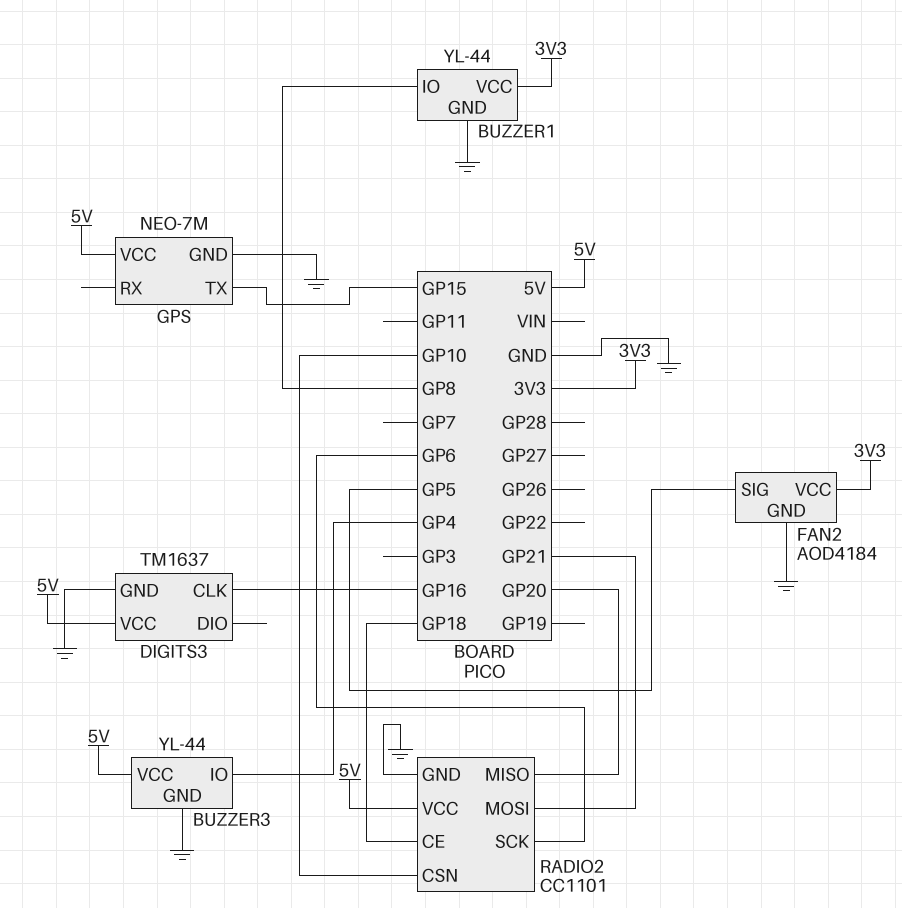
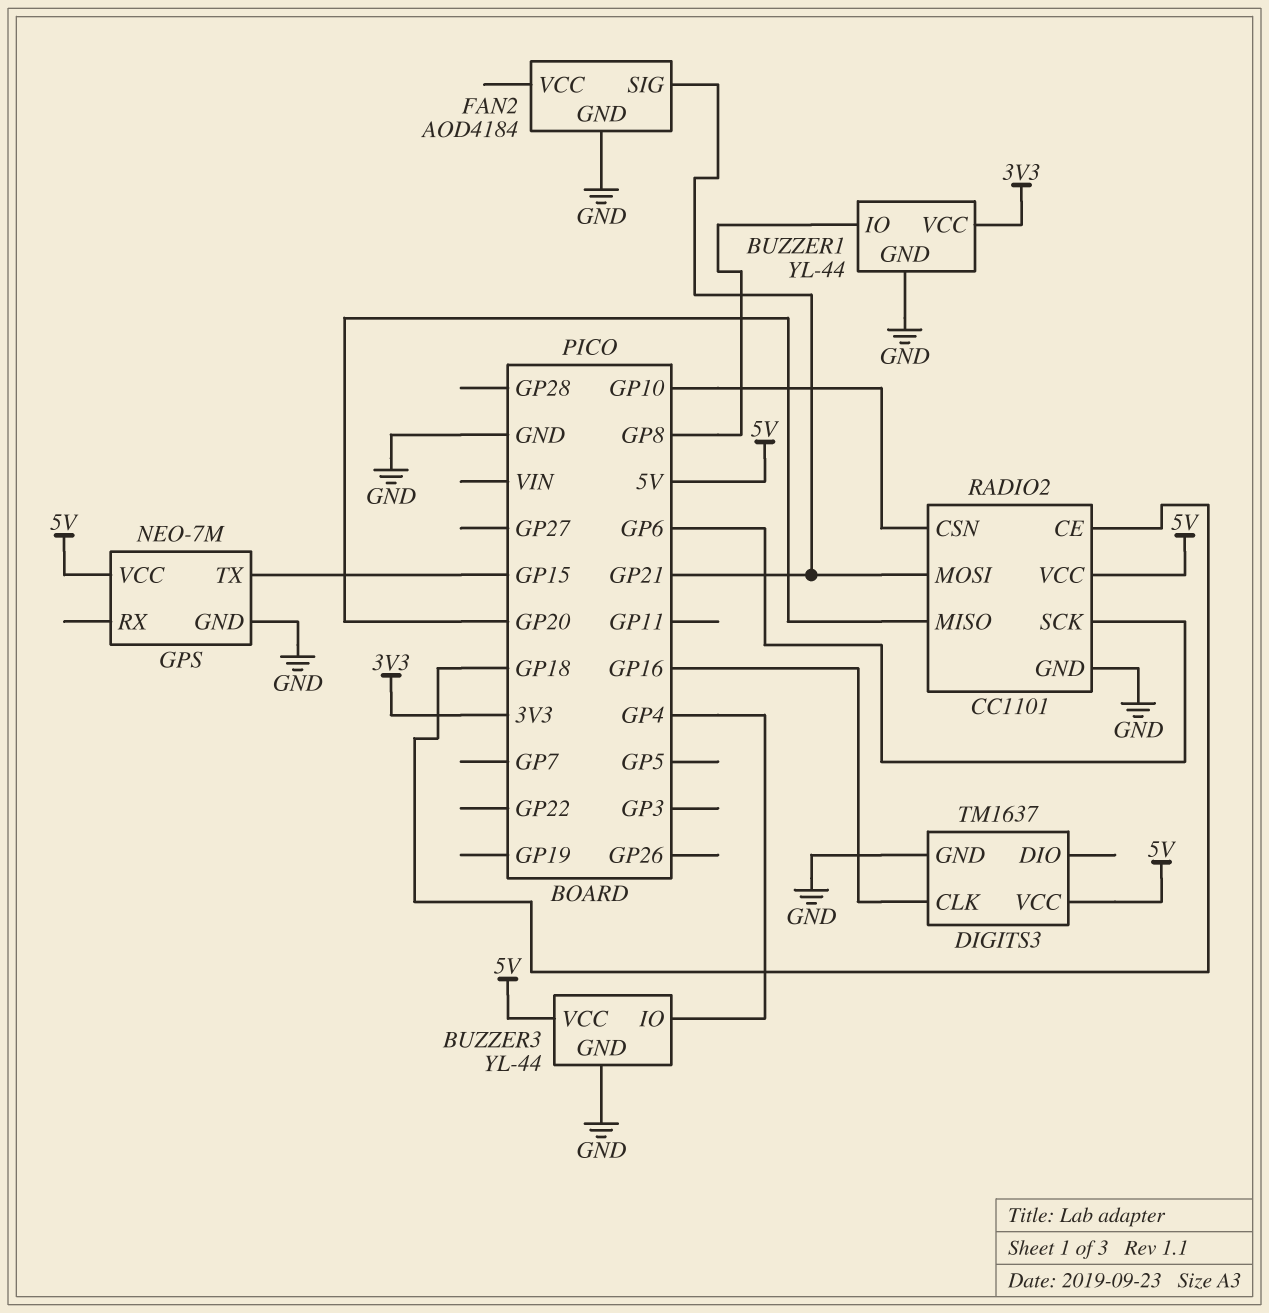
FAN2 pin SIG: GP5 -> GP21
FAN2 pin VCC: 3V3 -> none

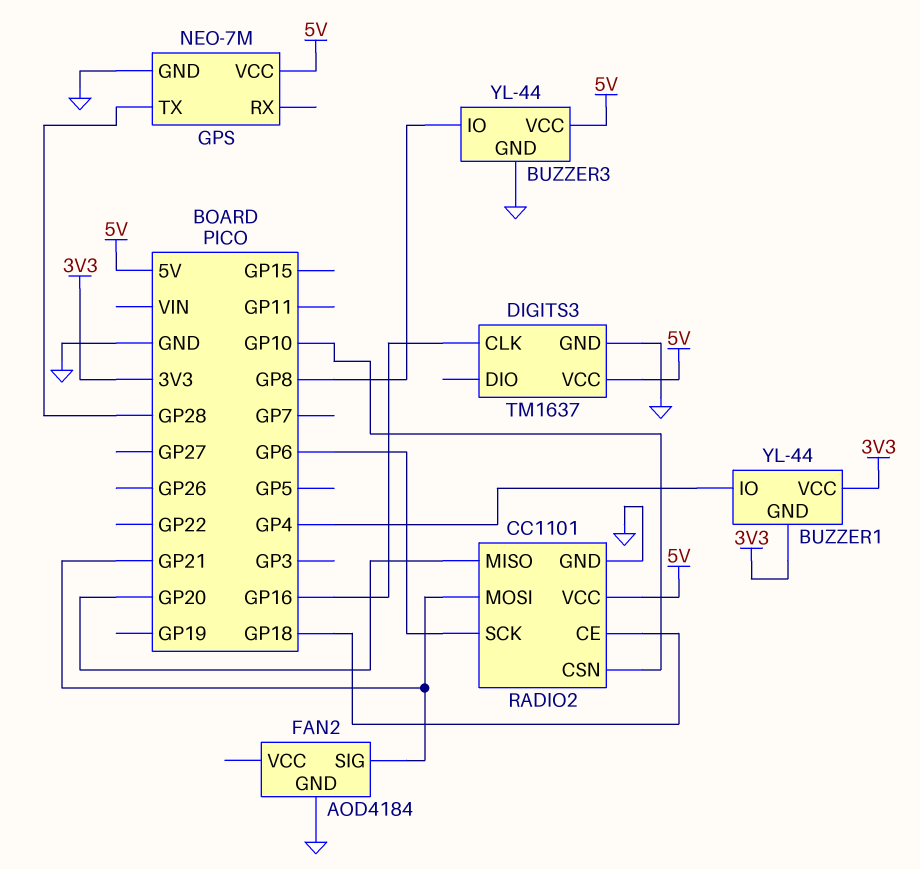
BUZZER1 pin GND: GND -> 3V3
BUZZER1 pin IO: GP8 -> GP4
BUZZER3 pin IO: GP4 -> GP8
GPS pin TX: GP15 -> GP28

